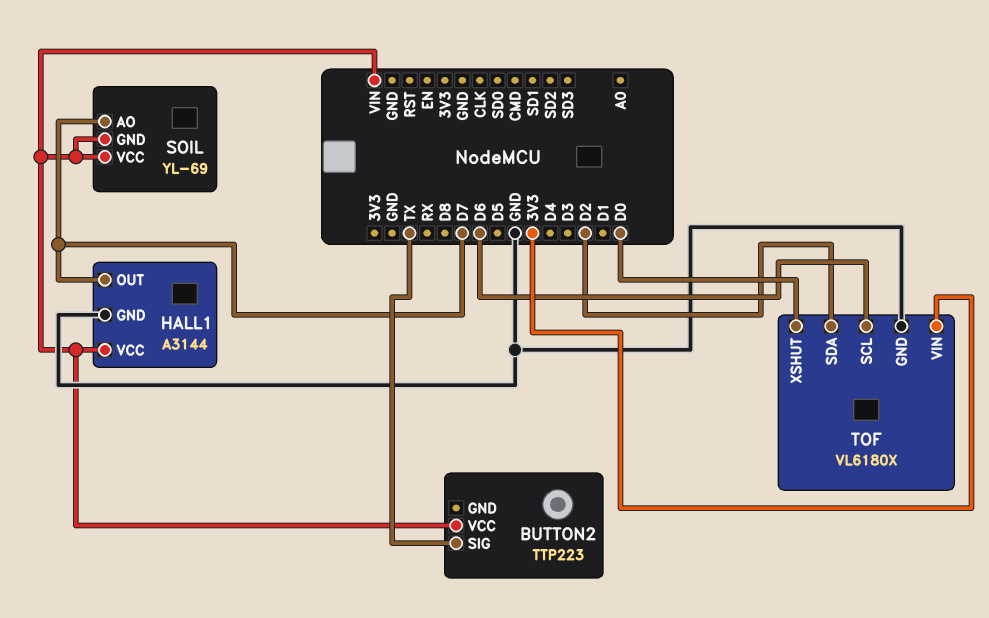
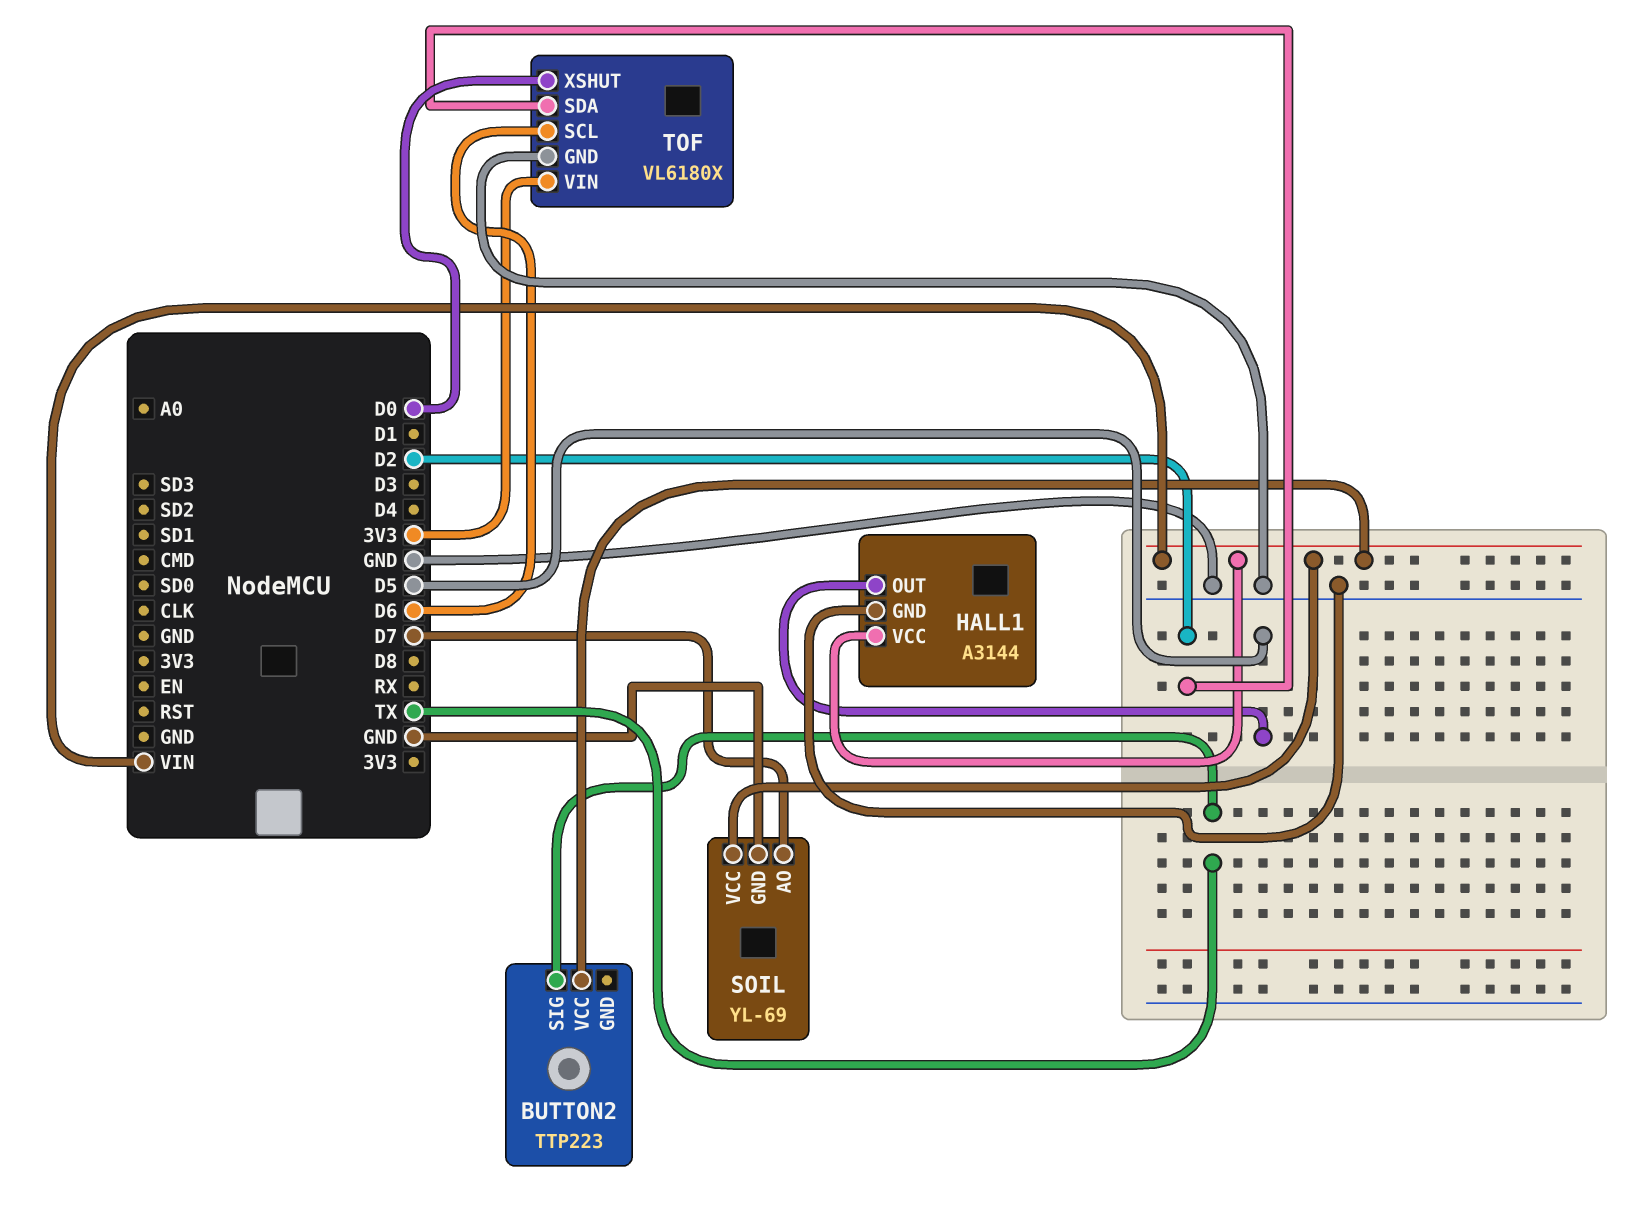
HALL1 pin OUT: D7 -> D5
SOIL pin GND: VIN -> GND

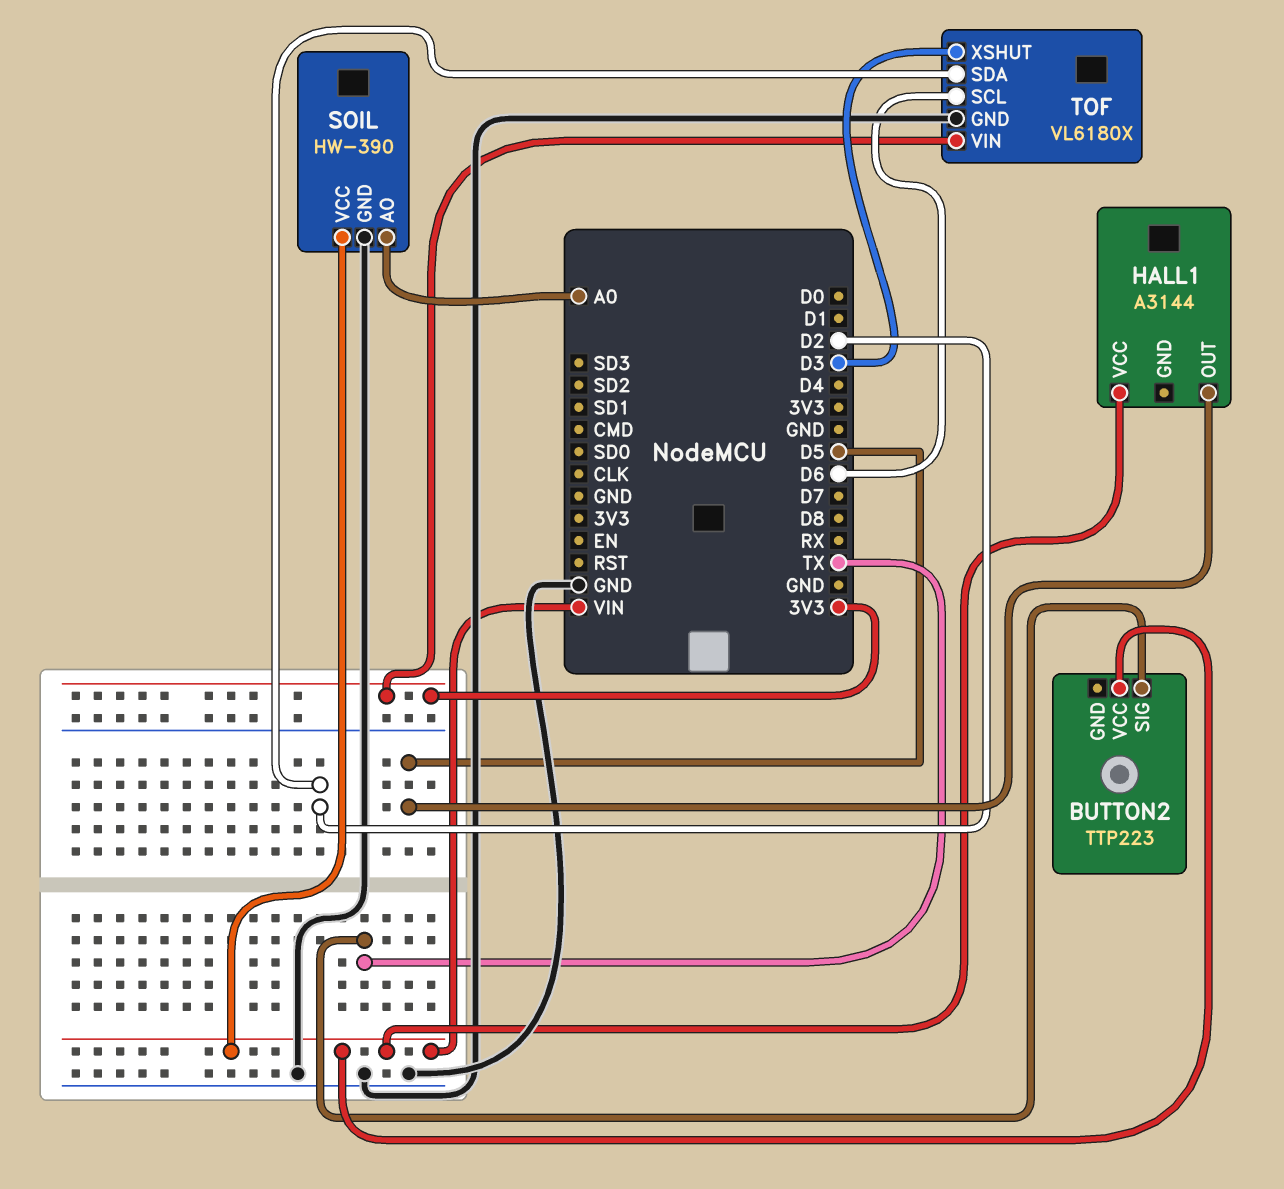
HALL1 pin GND: GND -> none
SOIL: YL-69 -> HW-390
SOIL pin AO: D7 -> A0
TOF pin XSHUT: D0 -> D3

